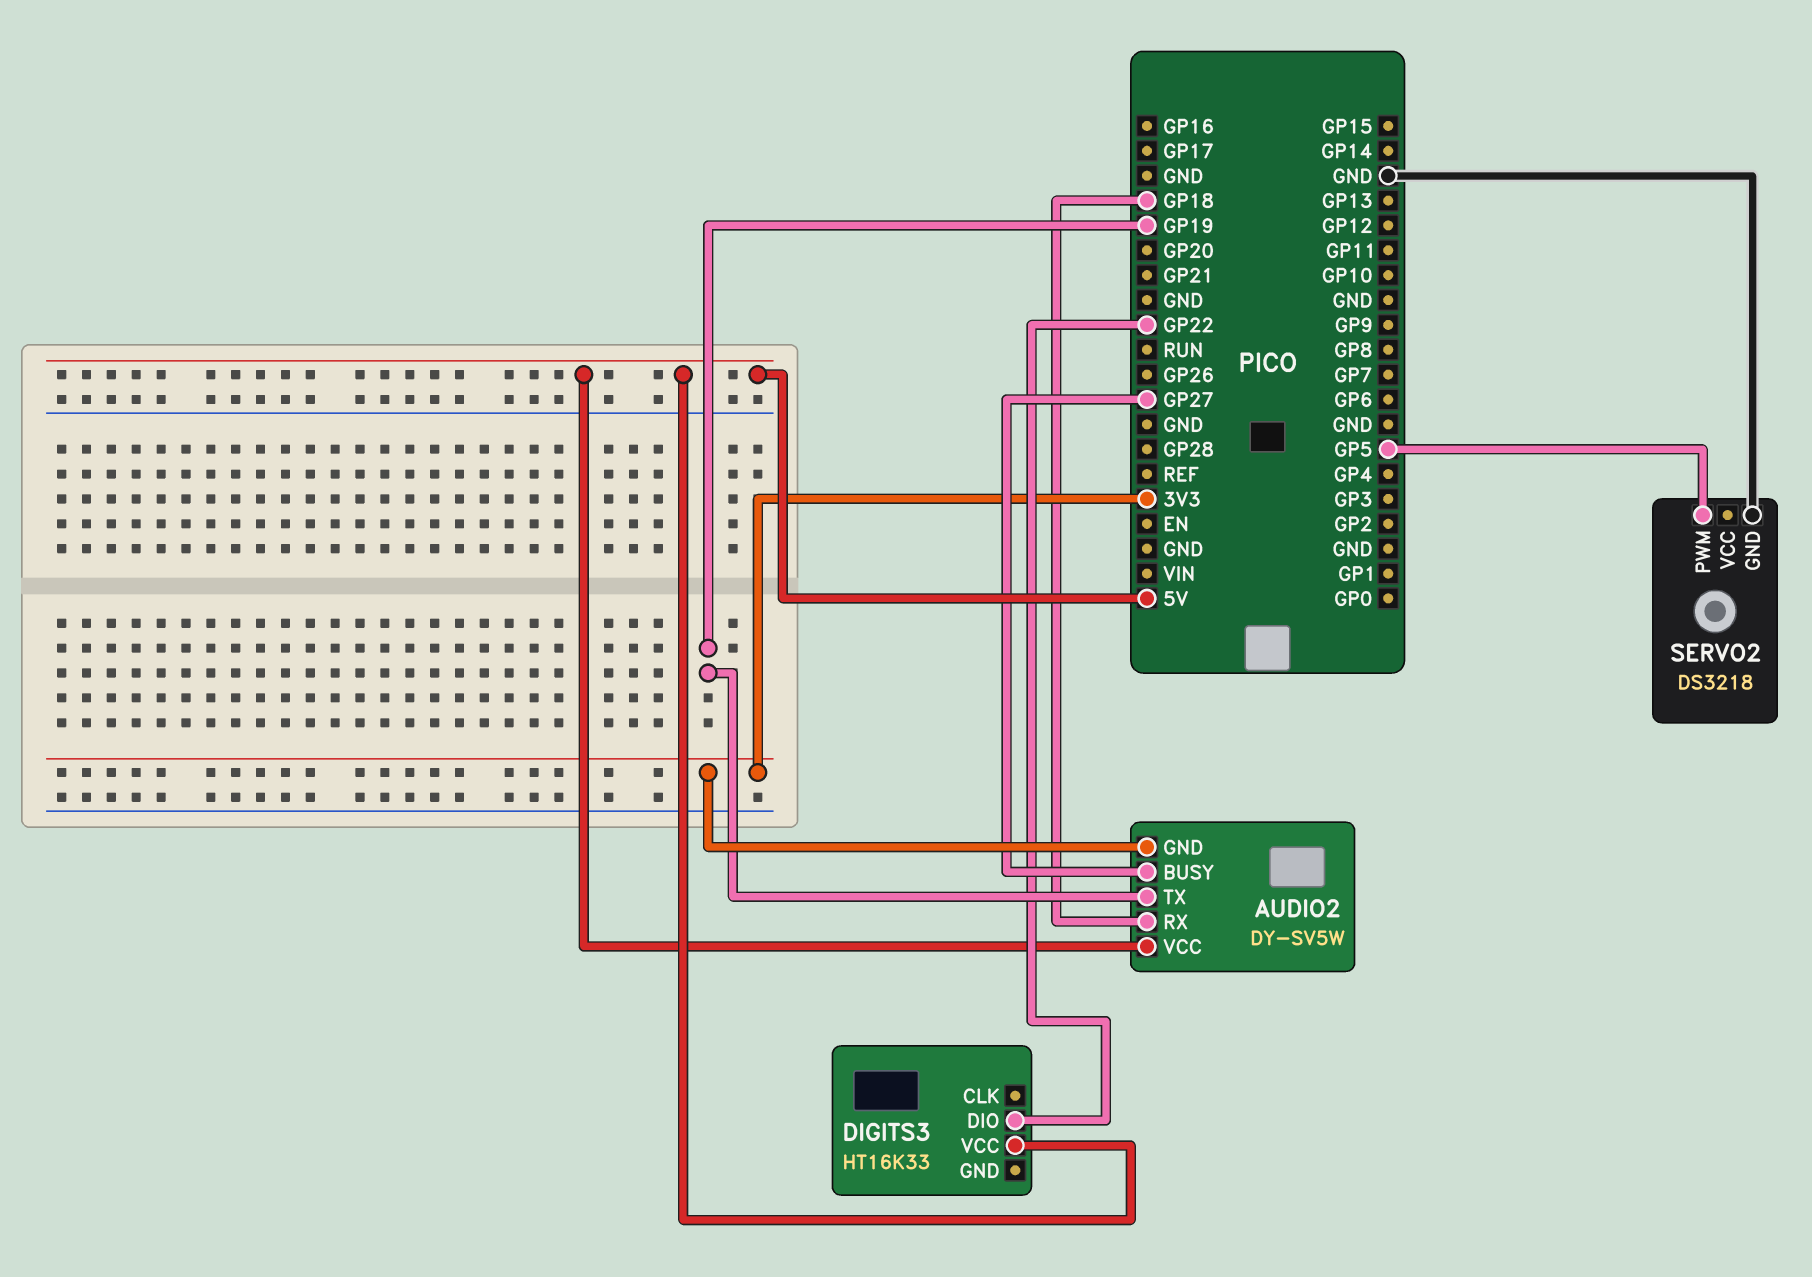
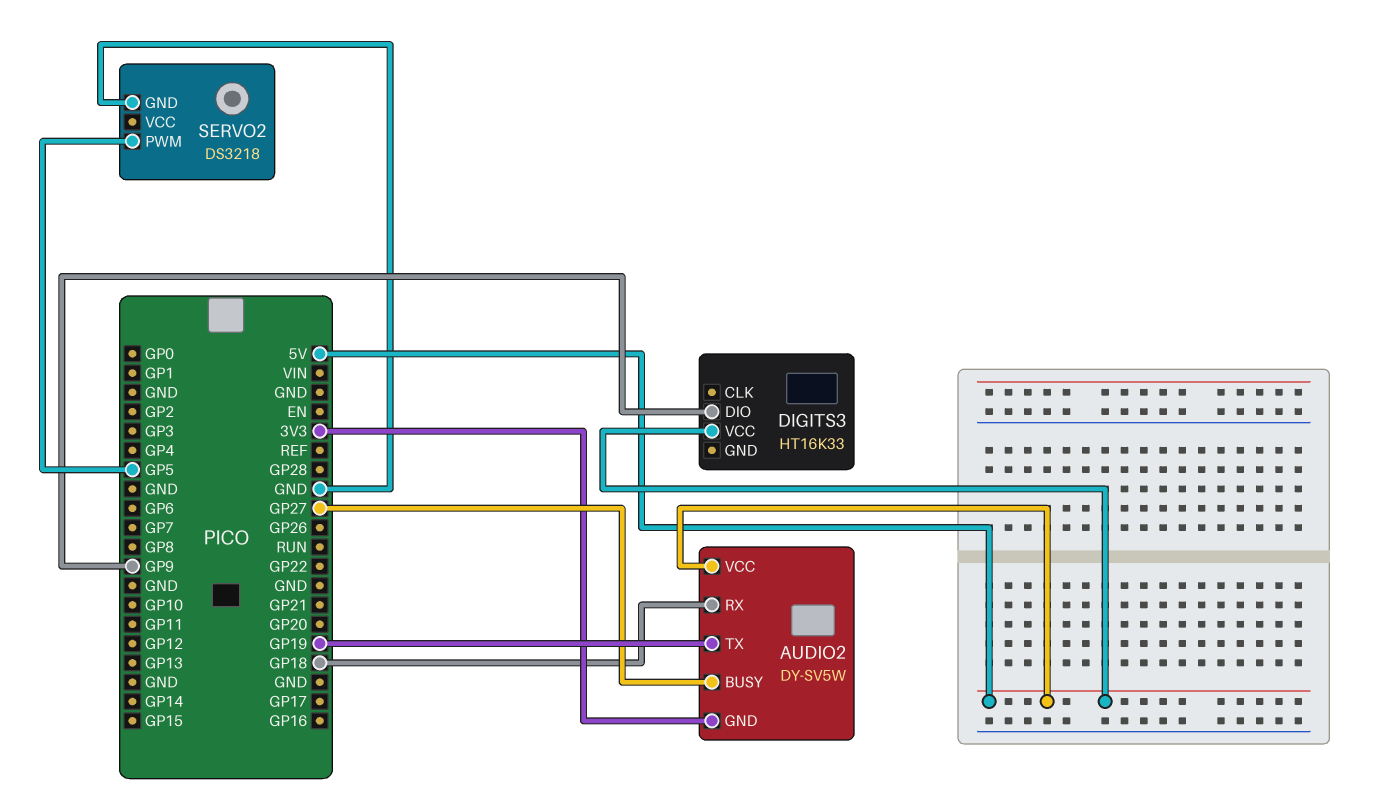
DIGITS3 pin DIO: GP22 -> GP9

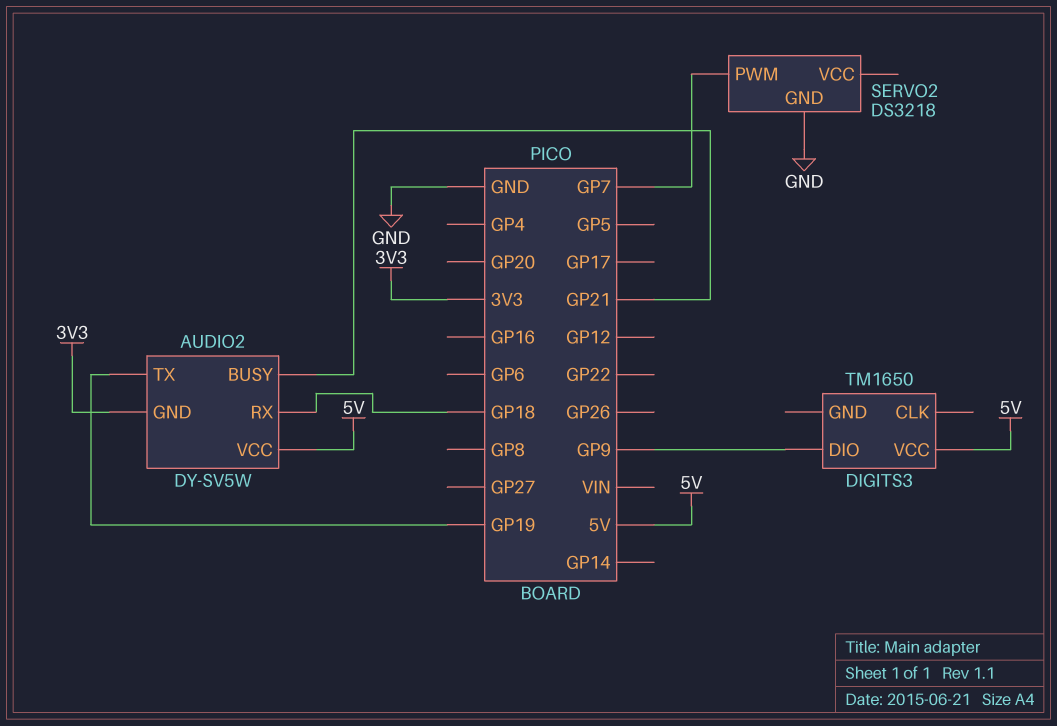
AUDIO2 pin BUSY: GP27 -> GP21
DIGITS3: HT16K33 -> TM1650
SERVO2 pin PWM: GP5 -> GP7

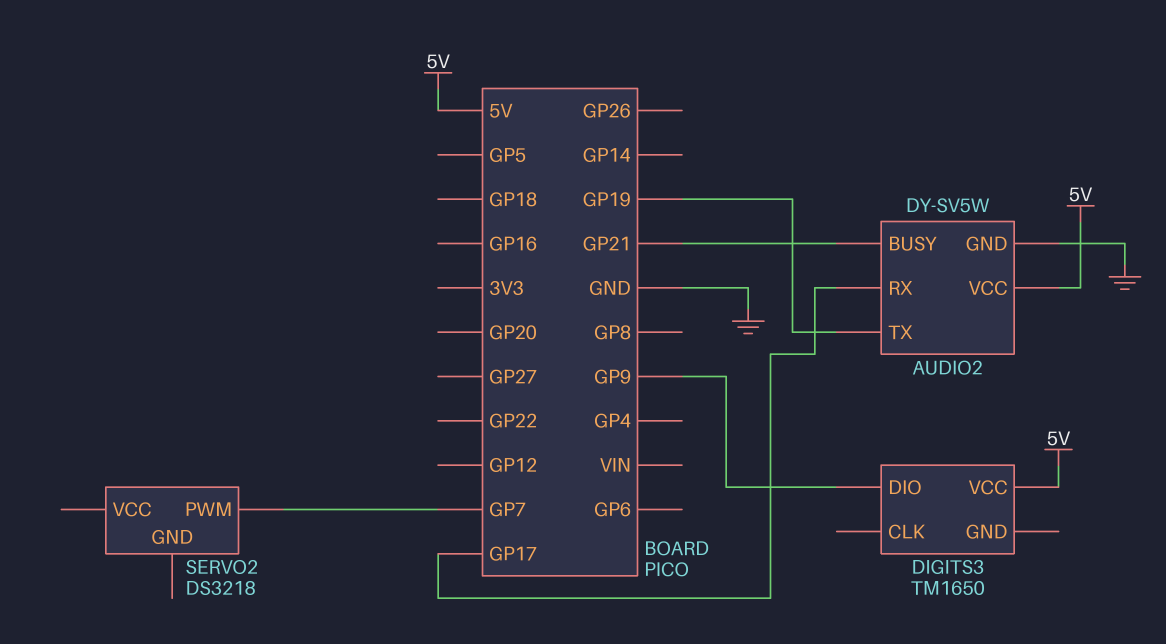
AUDIO2 pin GND: 3V3 -> GND
AUDIO2 pin RX: GP18 -> GP17
SERVO2 pin GND: GND -> none

